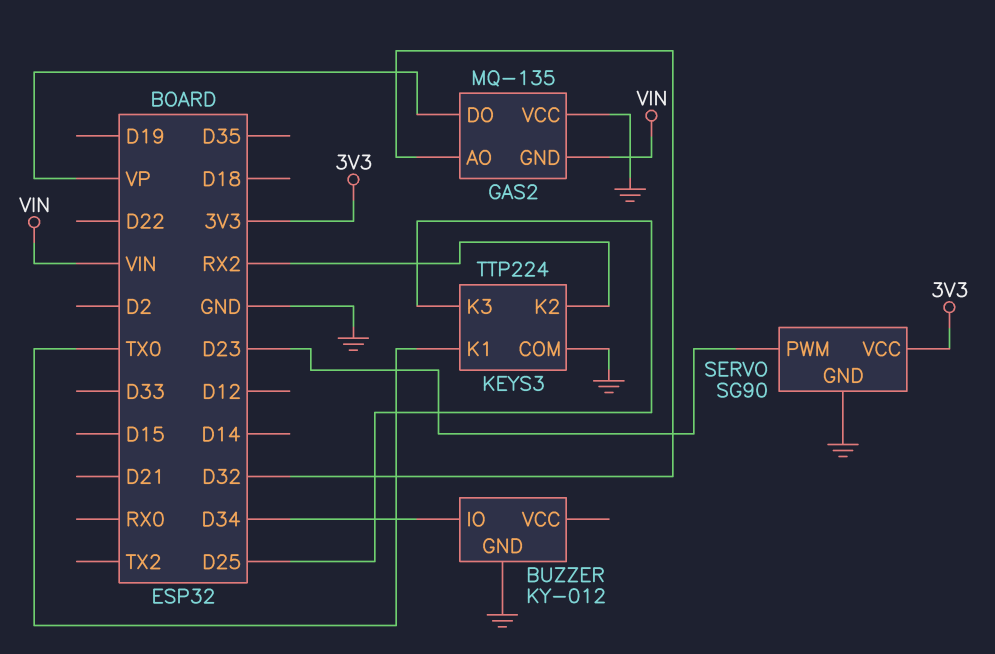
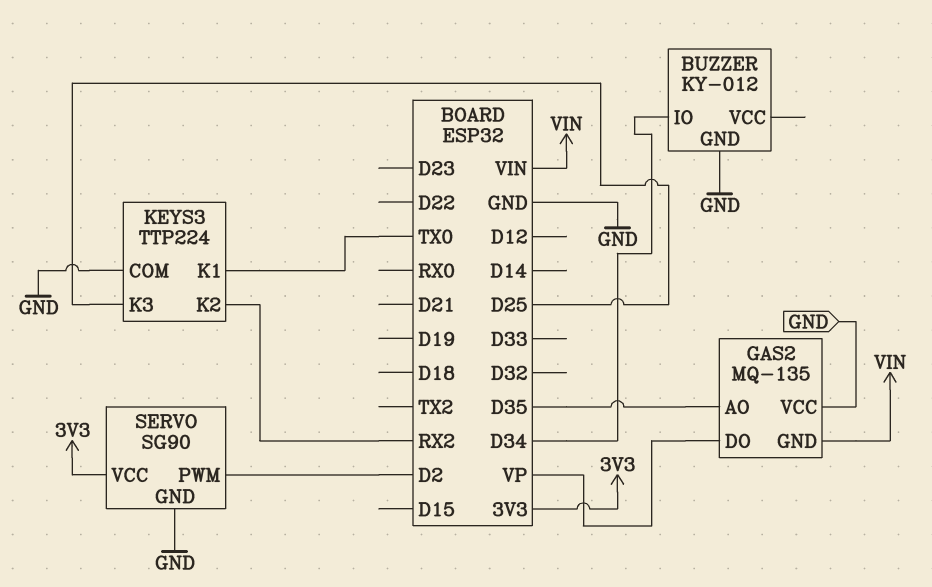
GAS2 pin AO: D32 -> D35
SERVO pin PWM: D23 -> D2

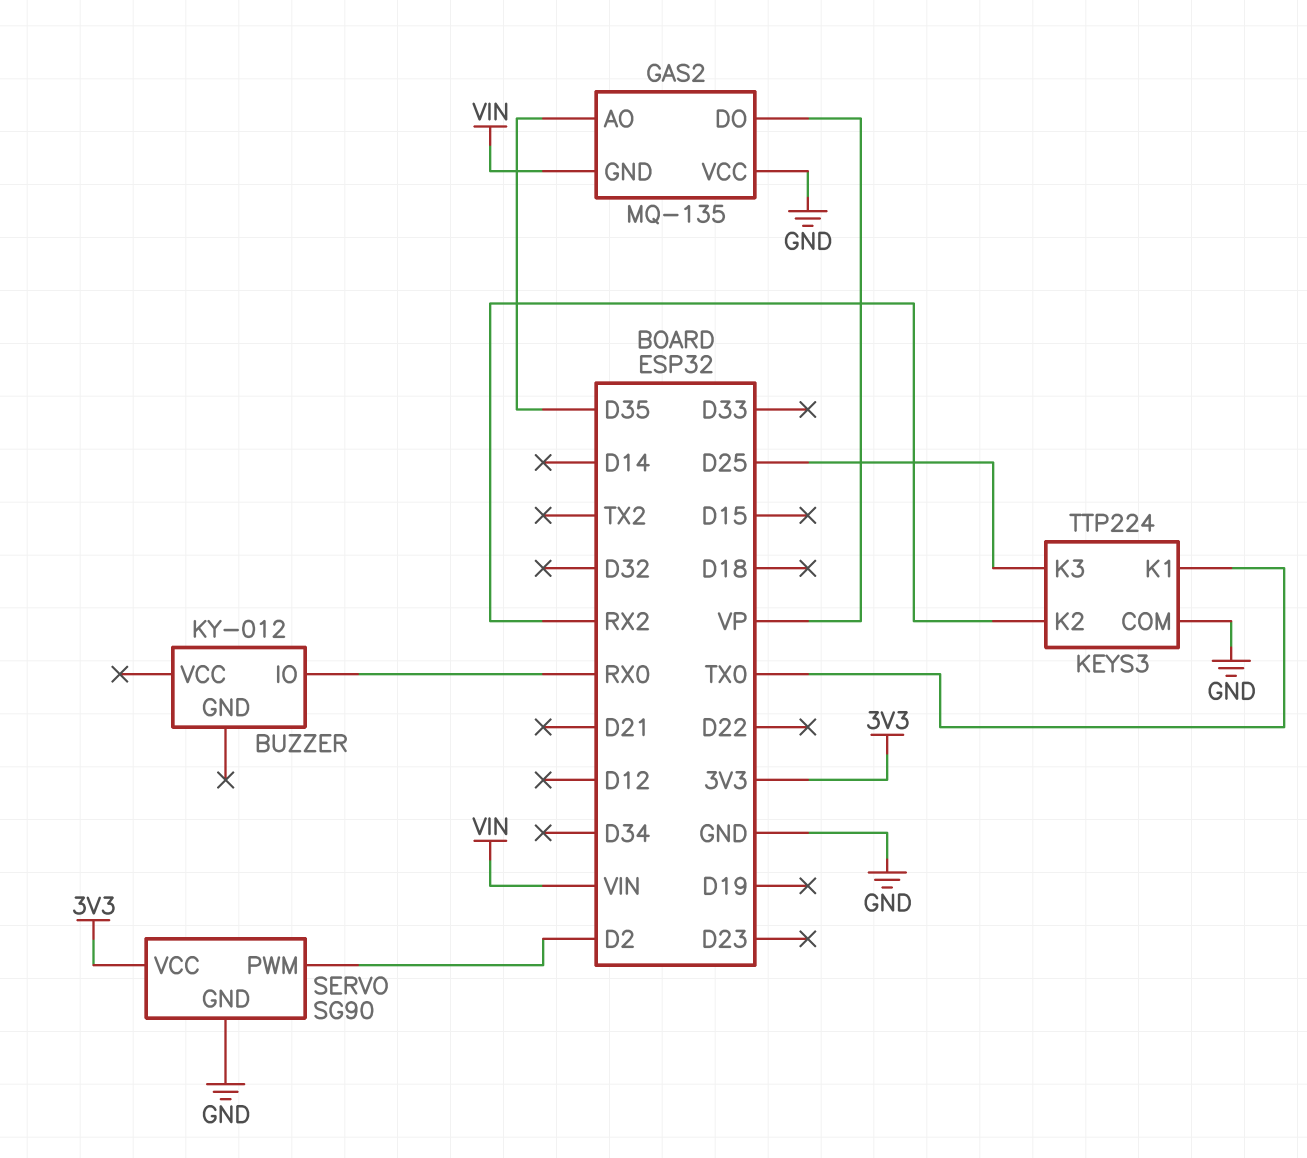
BUZZER pin GND: GND -> none
BUZZER pin IO: D34 -> RX0

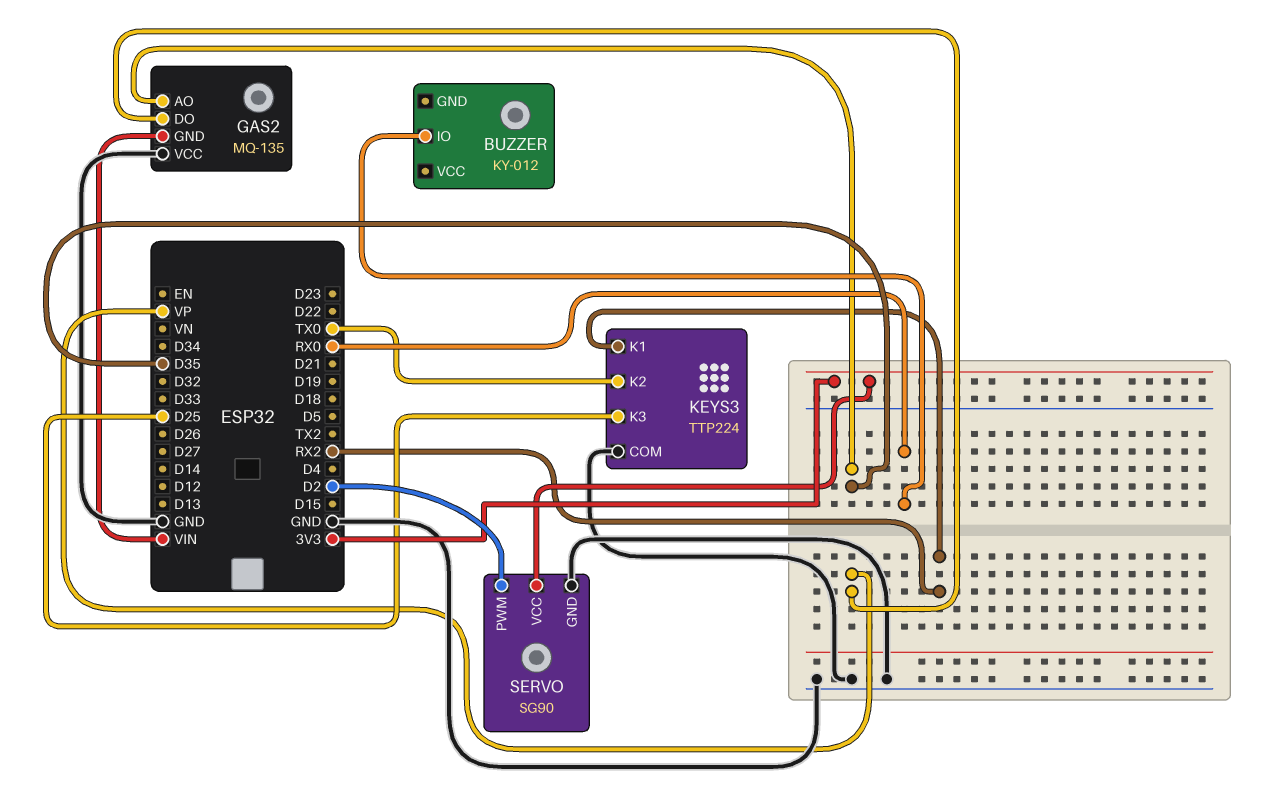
KEYS3 pin K1: TX0 -> RX2
KEYS3 pin K2: RX2 -> TX0

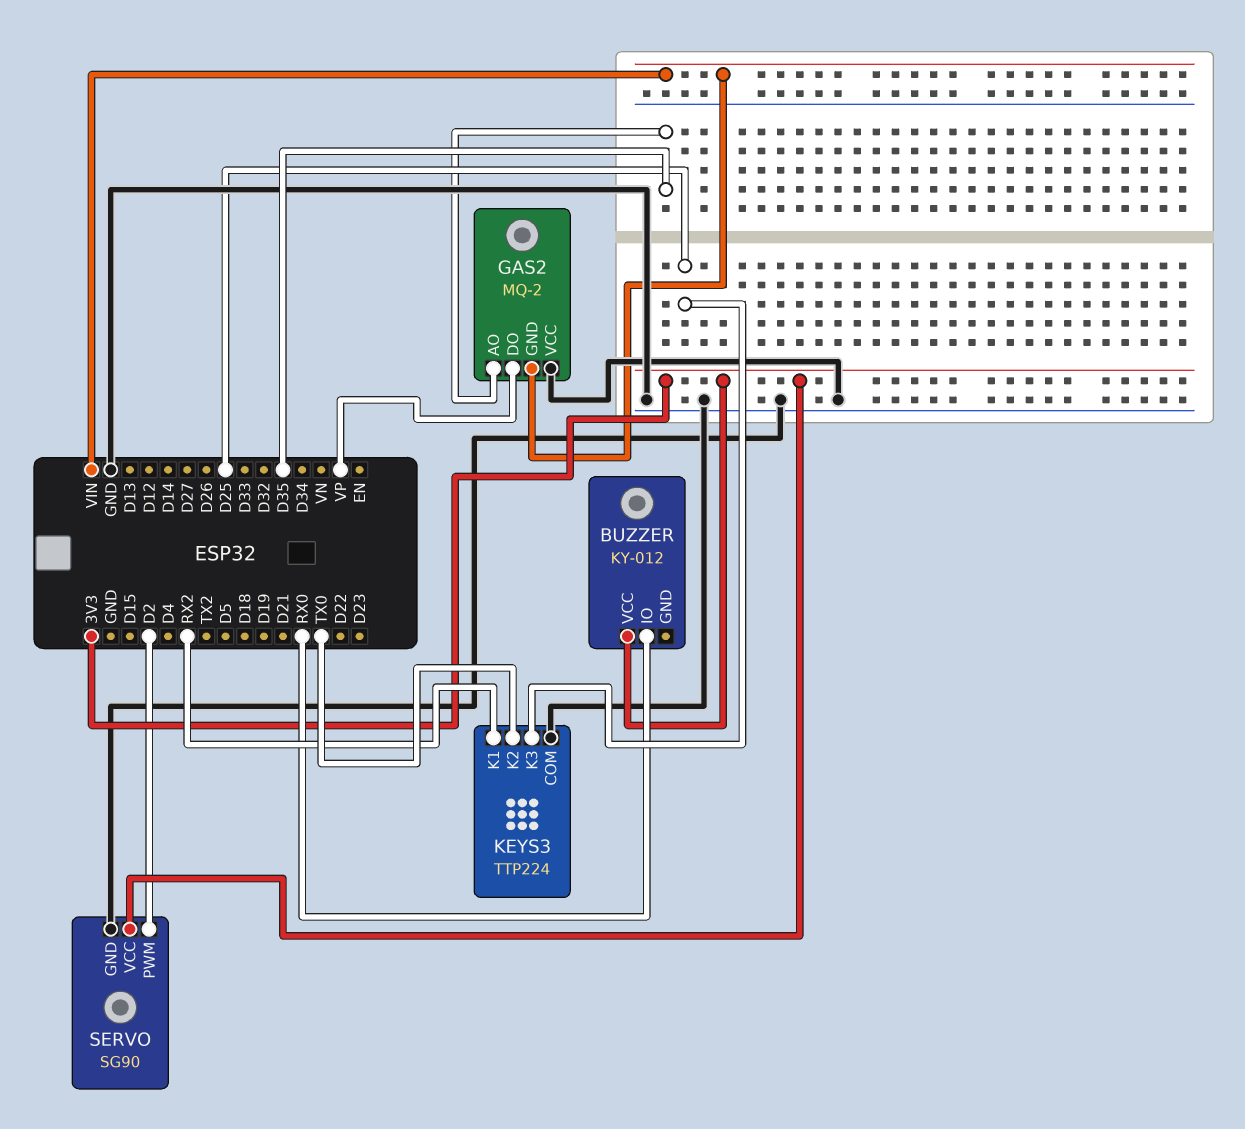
BUZZER pin VCC: none -> 3V3
GAS2: MQ-135 -> MQ-2

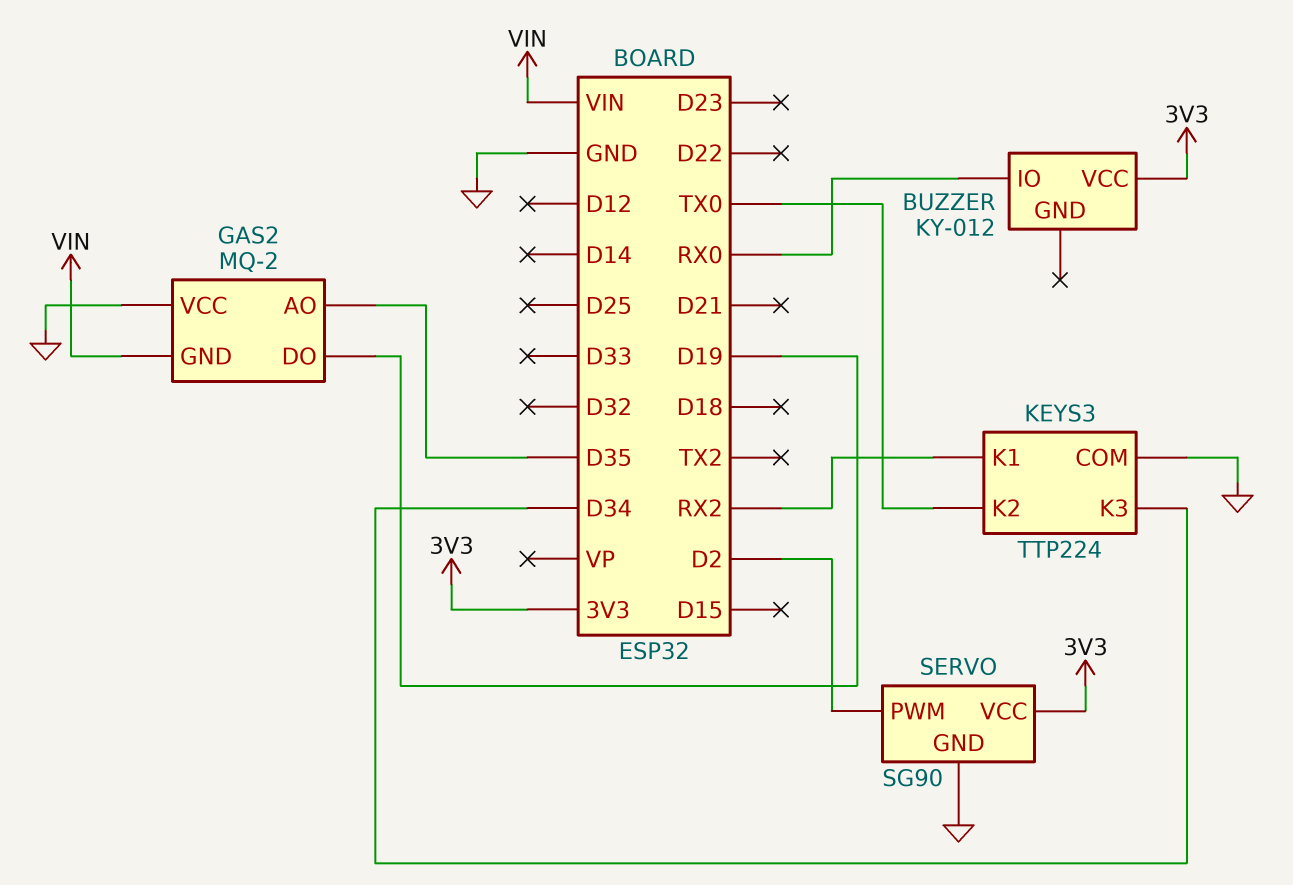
GAS2 pin DO: VP -> D19
KEYS3 pin K3: D25 -> D34

